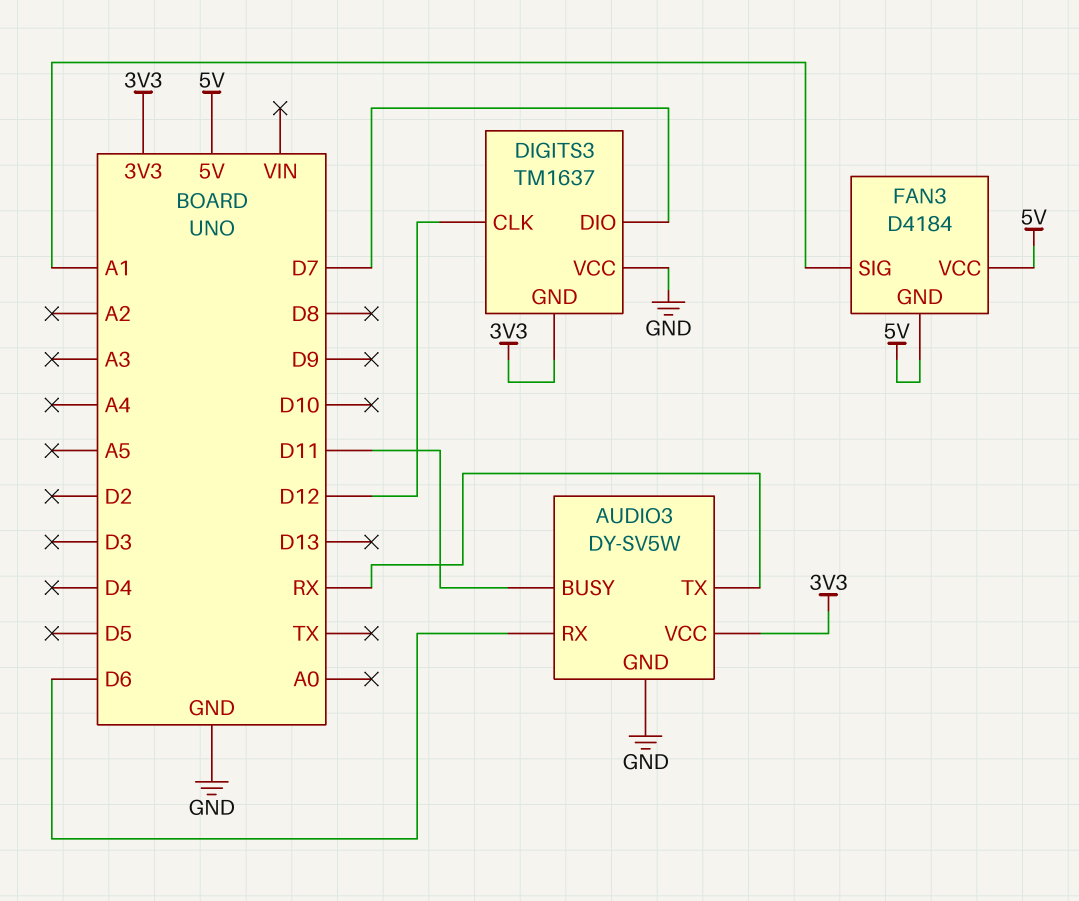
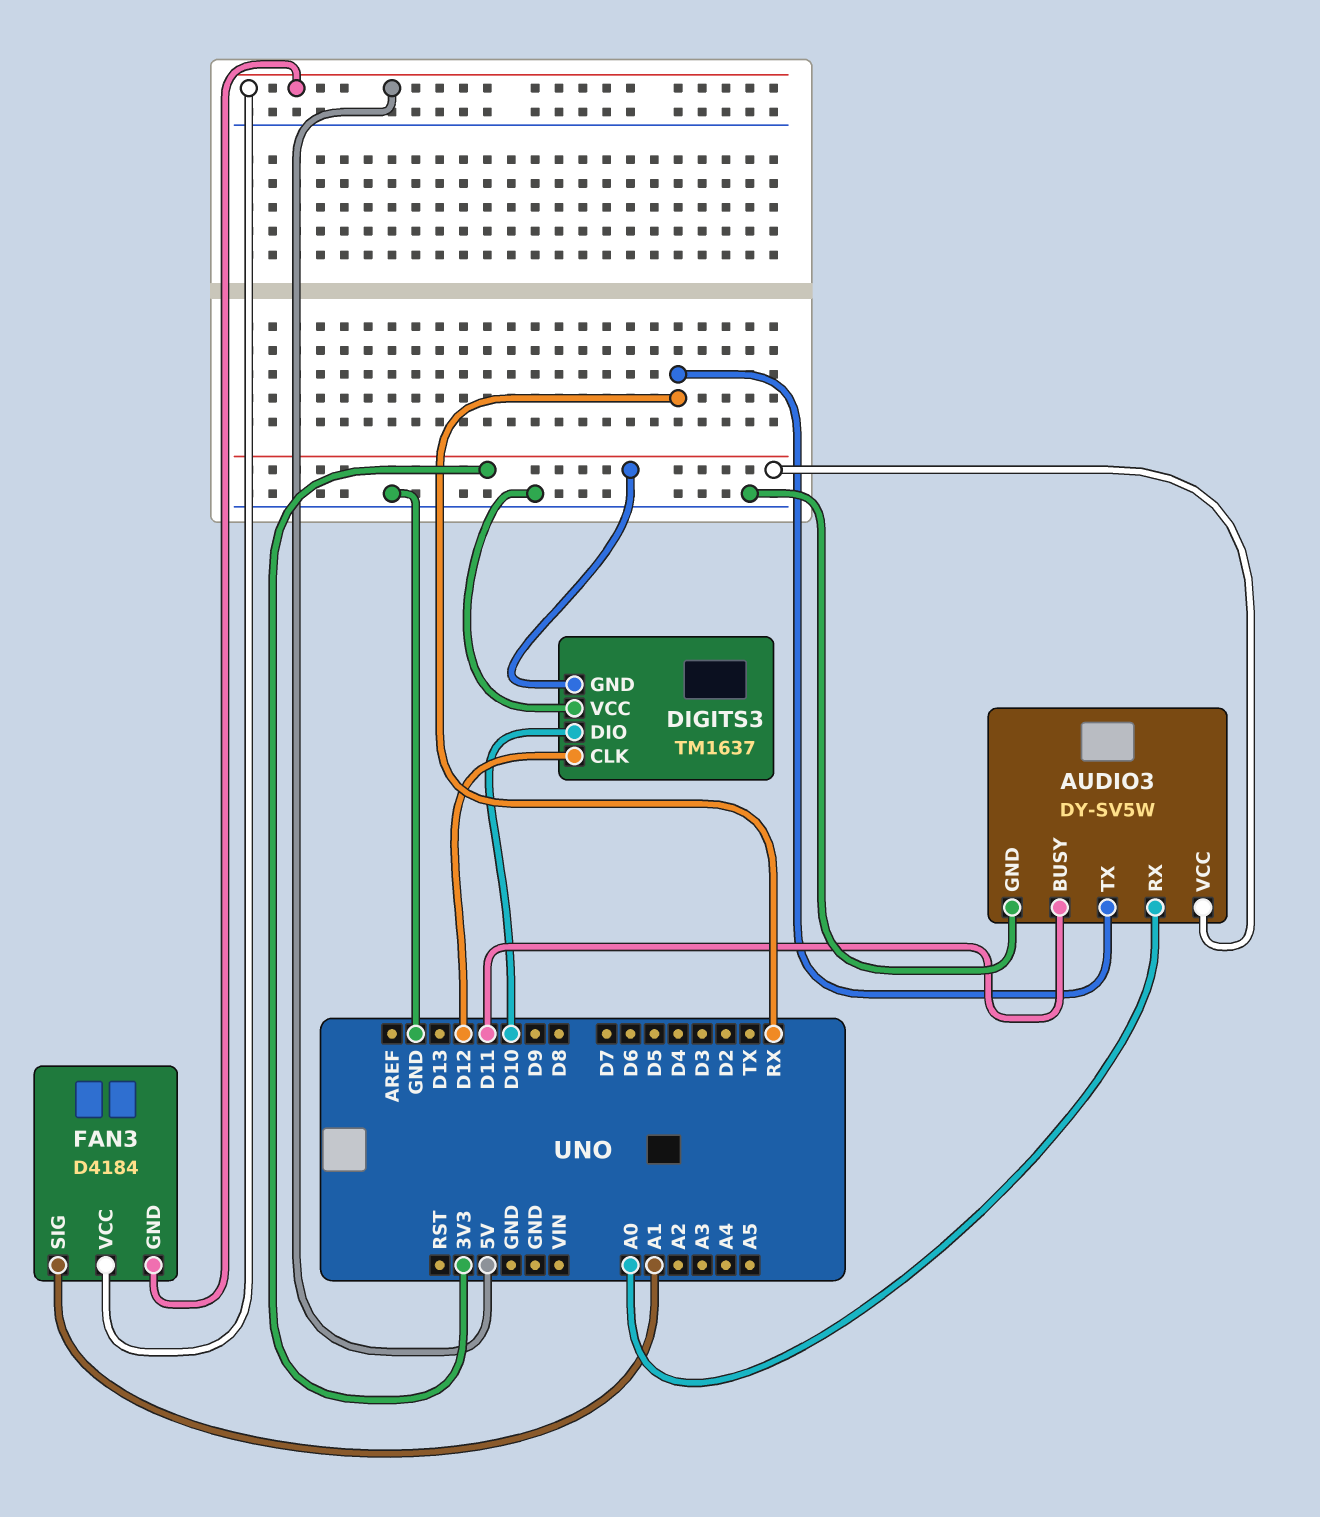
AUDIO3 pin RX: D6 -> A0
DIGITS3 pin DIO: D7 -> D10

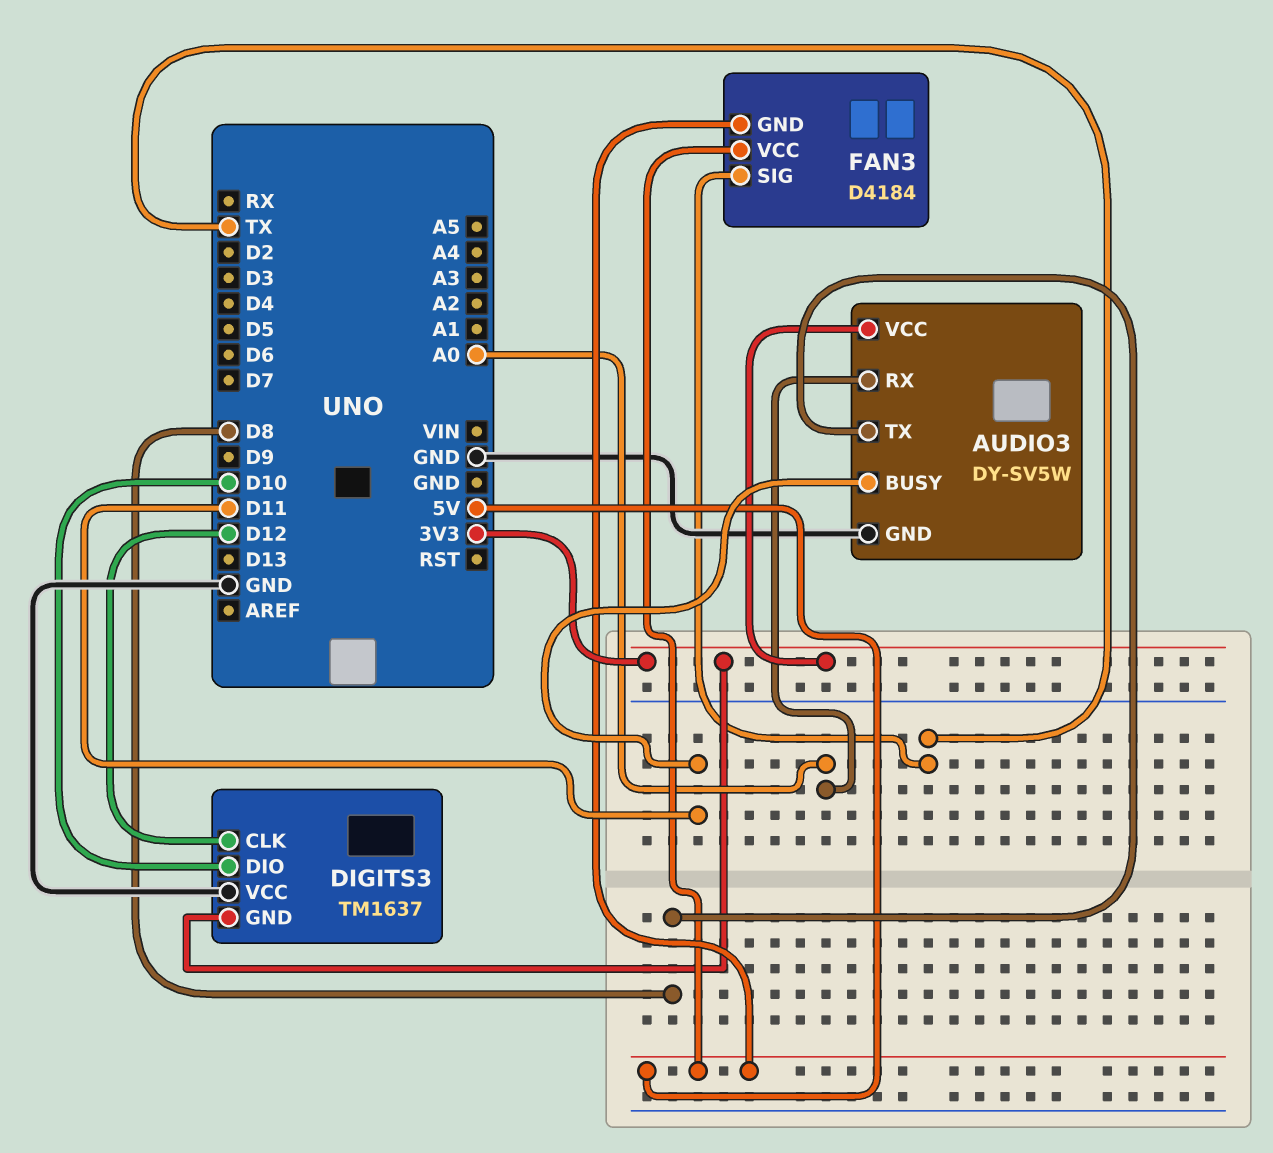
AUDIO3 pin TX: RX -> D8
FAN3 pin SIG: A1 -> TX

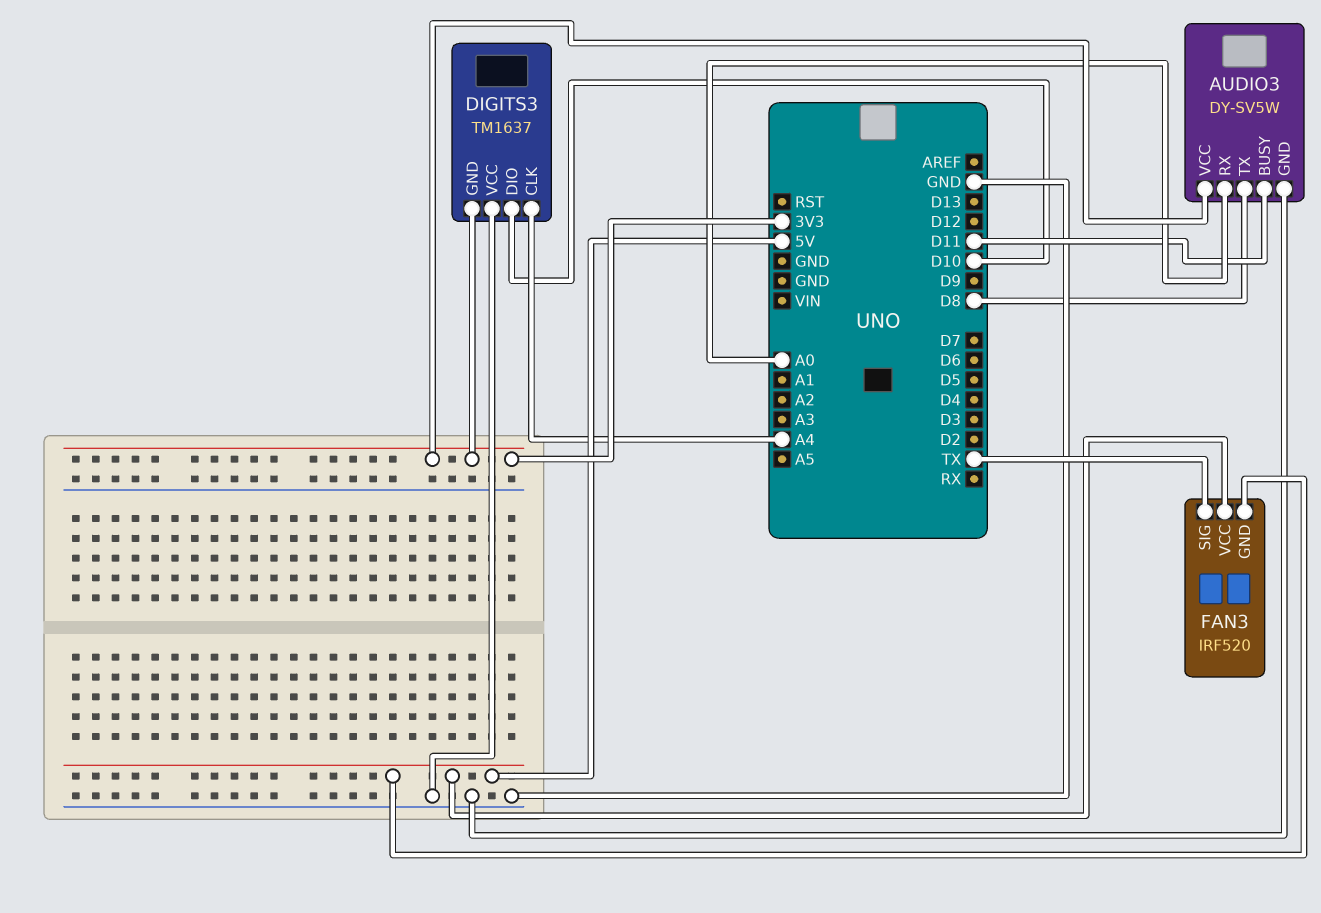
DIGITS3 pin CLK: D12 -> A4
FAN3: D4184 -> IRF520

